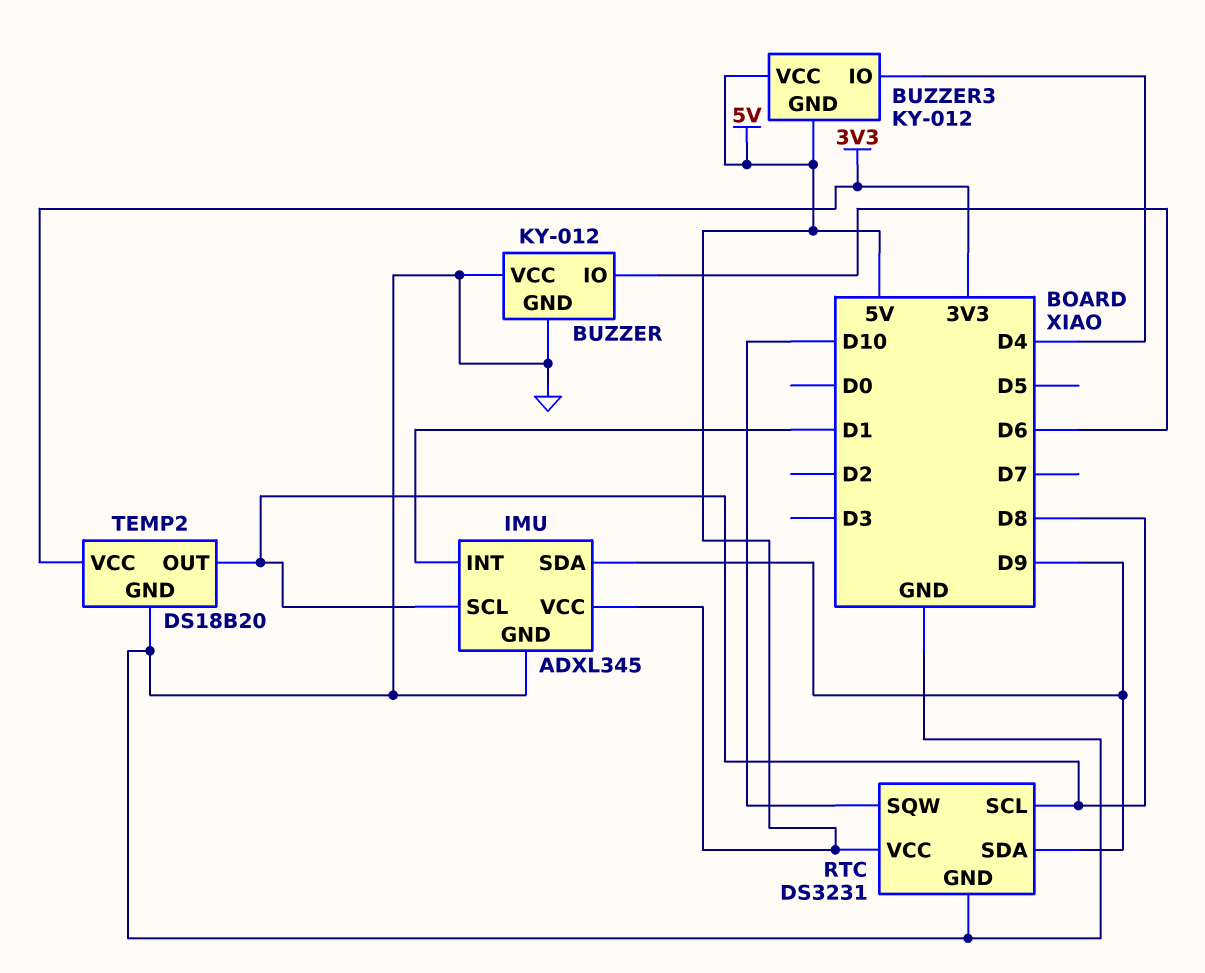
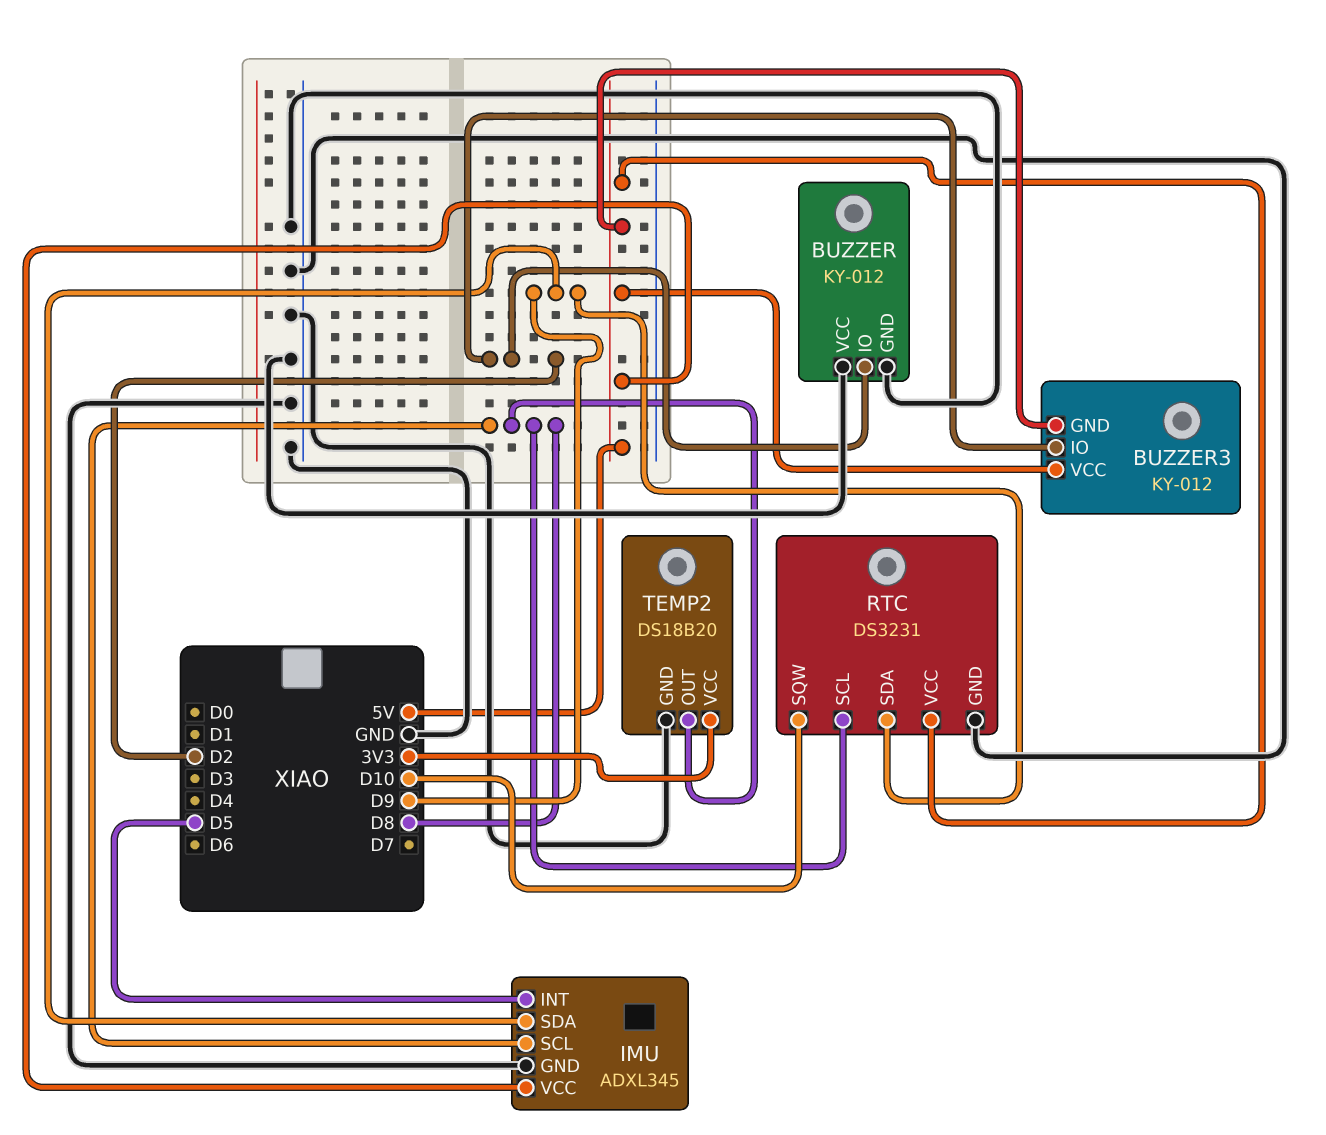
BUZZER pin IO: D6 -> D2
BUZZER3 pin IO: D4 -> D2
IMU pin INT: D1 -> D5

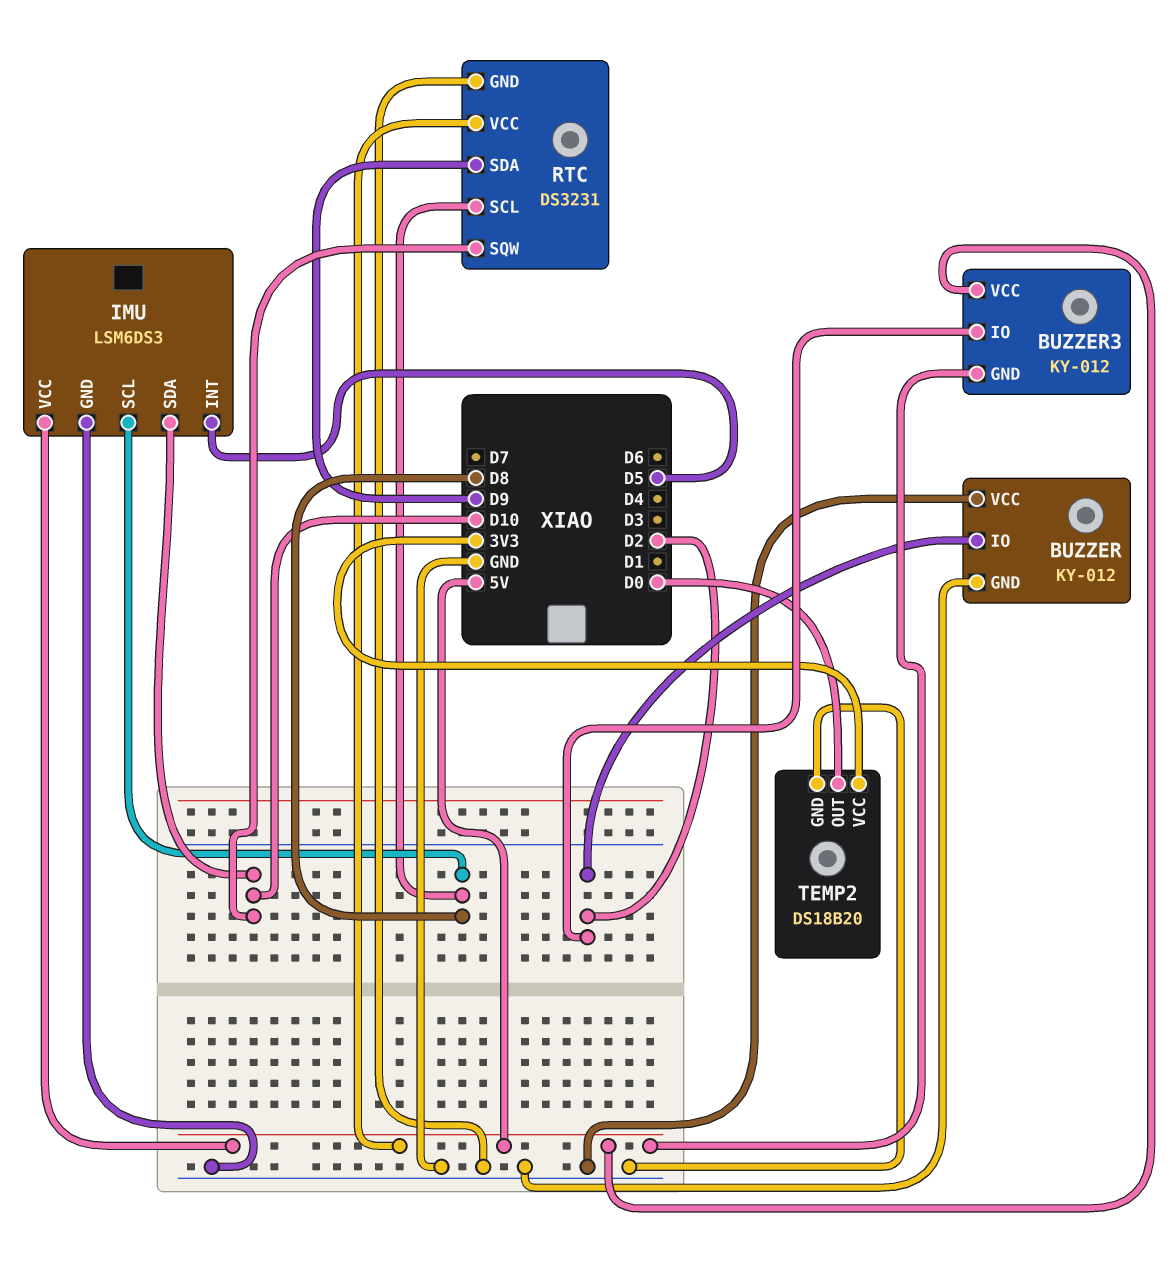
IMU: ADXL345 -> LSM6DS3
IMU pin SDA: D9 -> D10
TEMP2 pin OUT: D8 -> D0

